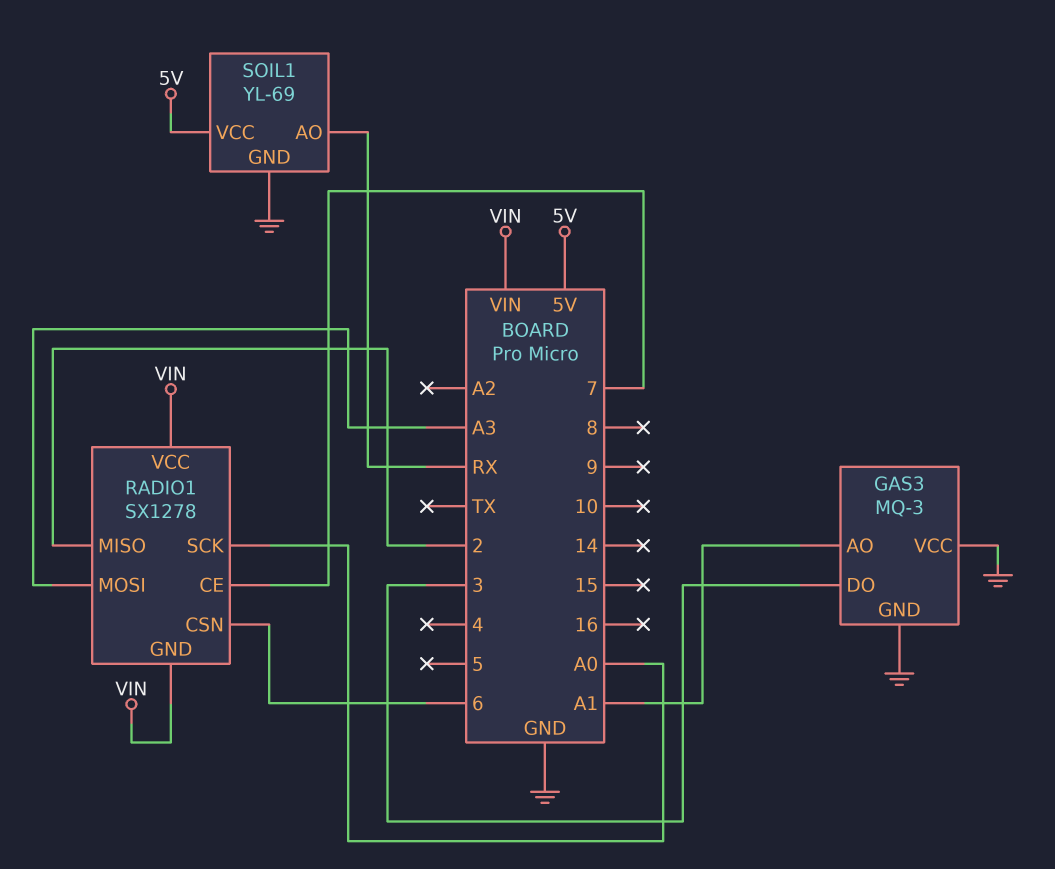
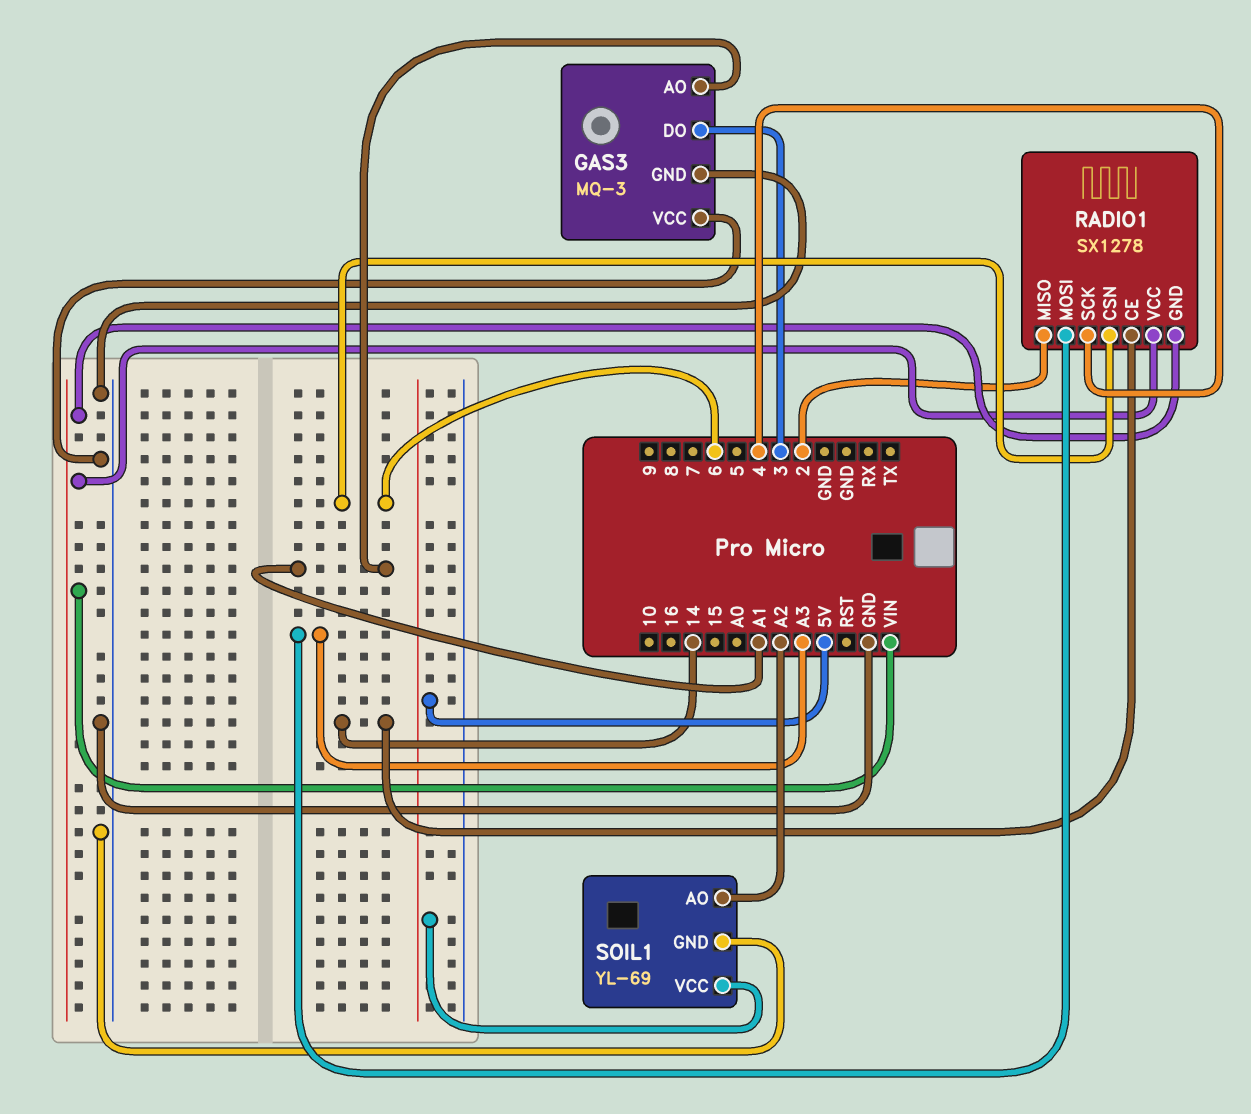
RADIO1 pin CE: 7 -> 14
RADIO1 pin SCK: A0 -> 4
SOIL1 pin AO: RX -> A2

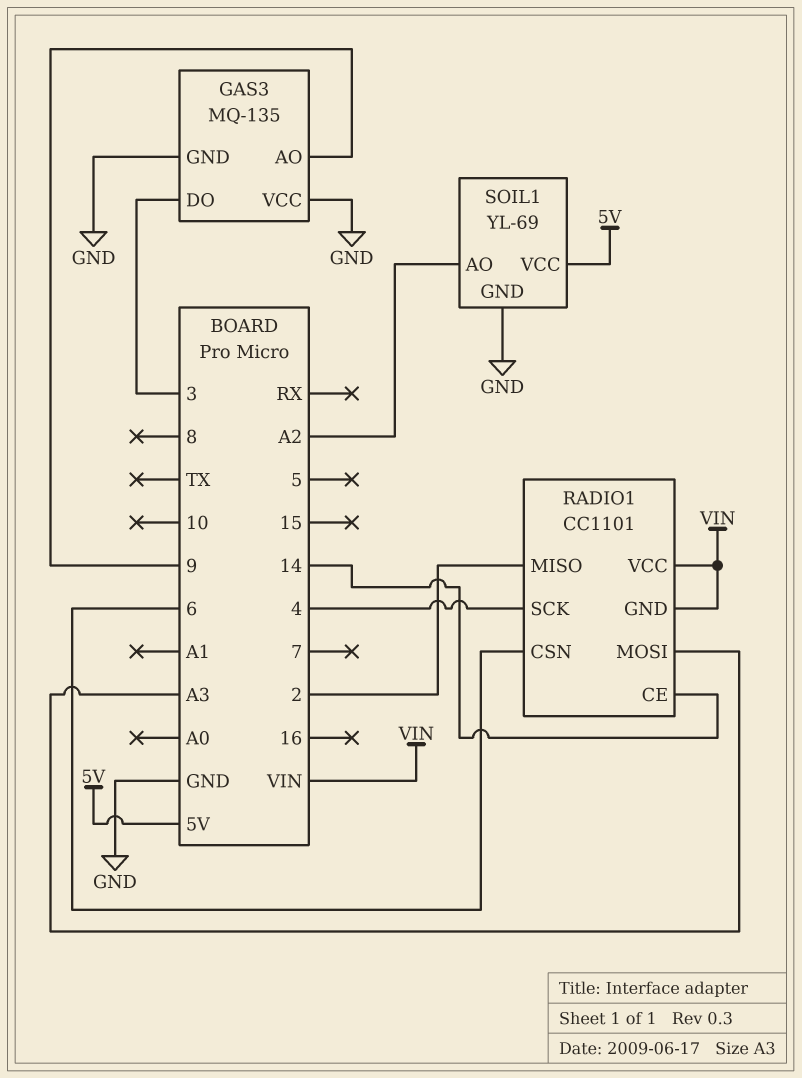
GAS3: MQ-3 -> MQ-135
GAS3 pin AO: A1 -> 9
RADIO1: SX1278 -> CC1101

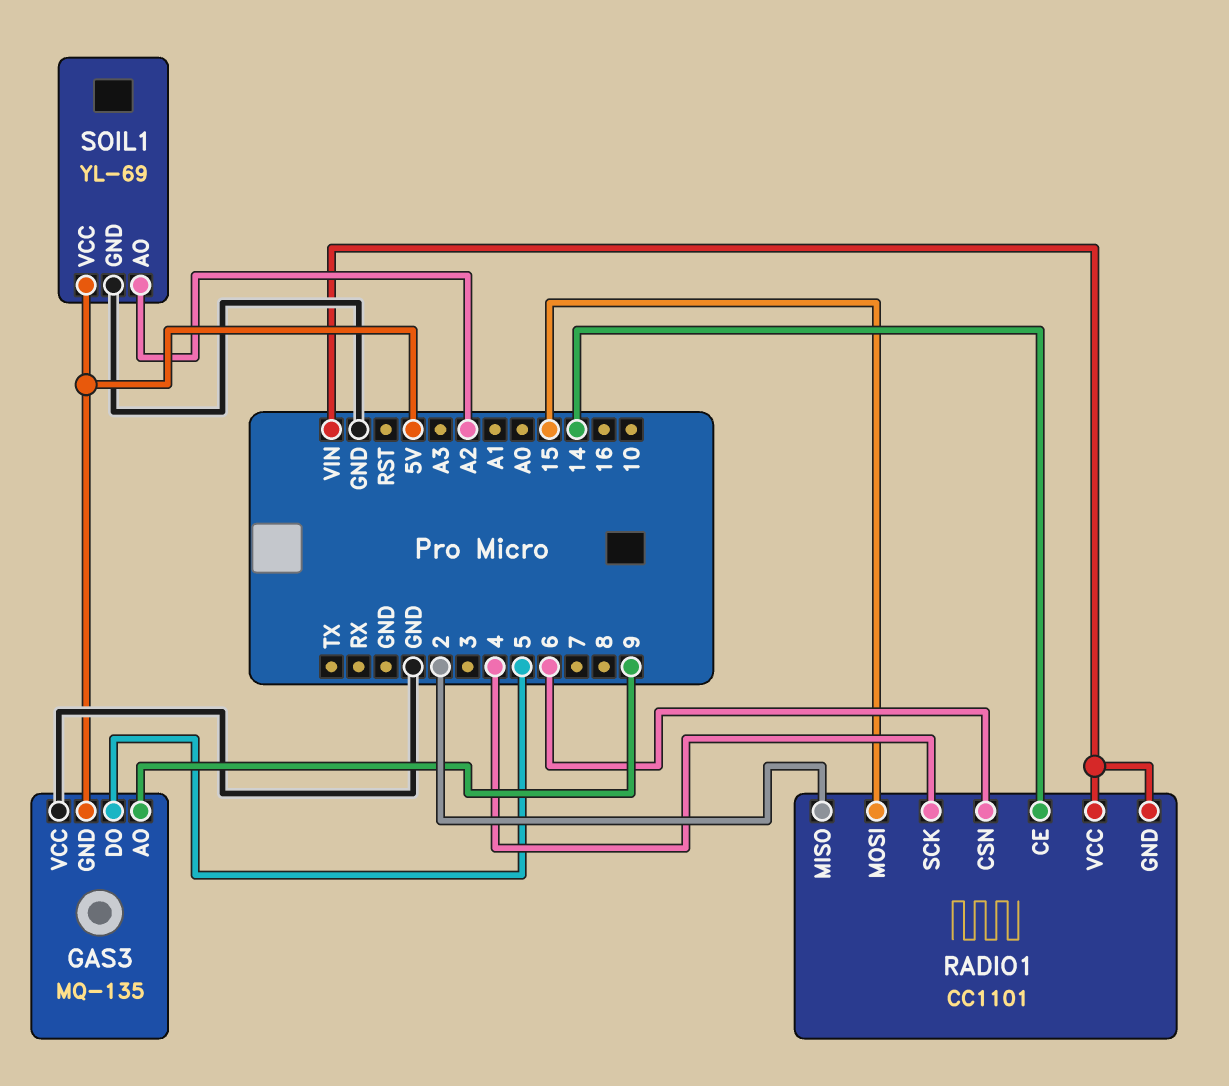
GAS3 pin DO: 3 -> 5
GAS3 pin GND: GND -> 5V
RADIO1 pin MOSI: A3 -> 15

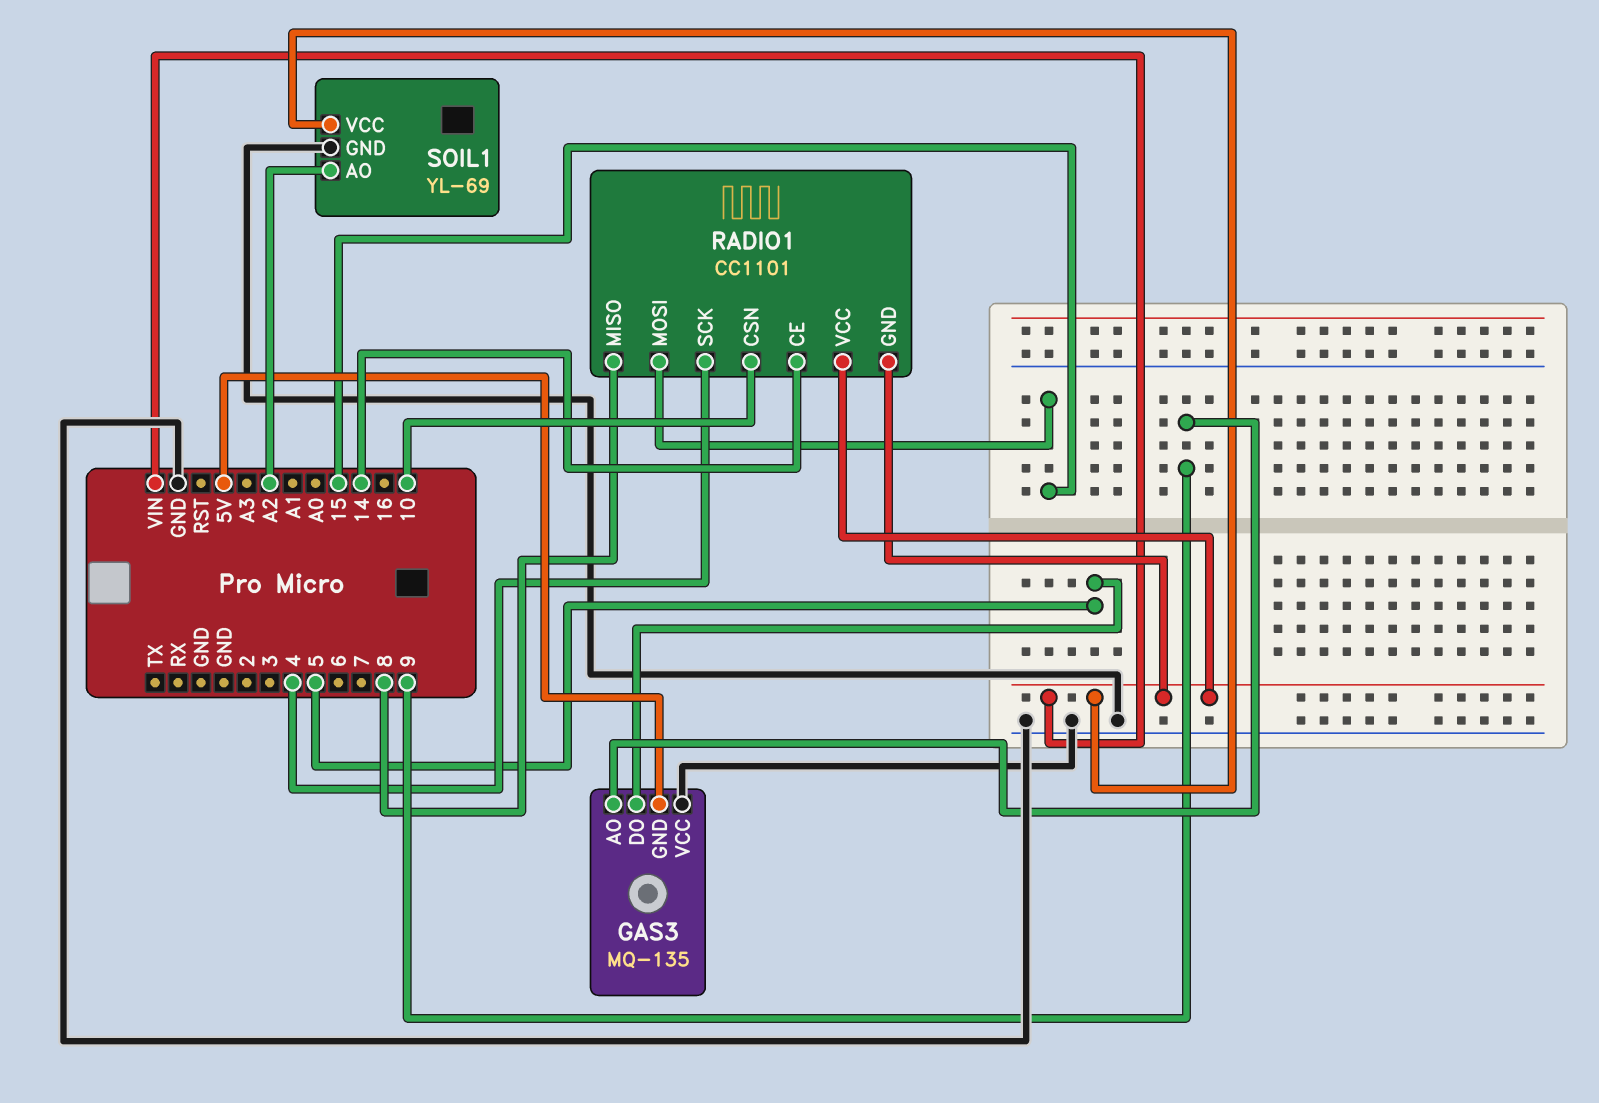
RADIO1 pin CSN: 6 -> 10
RADIO1 pin MISO: 2 -> 8
SOIL1 pin VCC: 5V -> VIN

